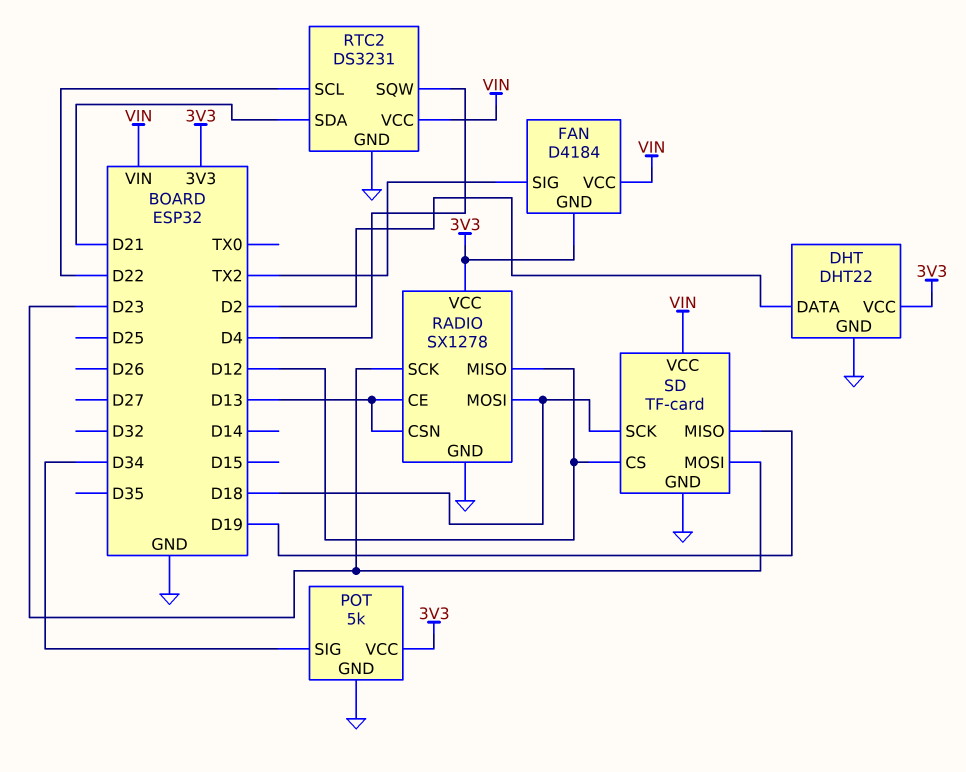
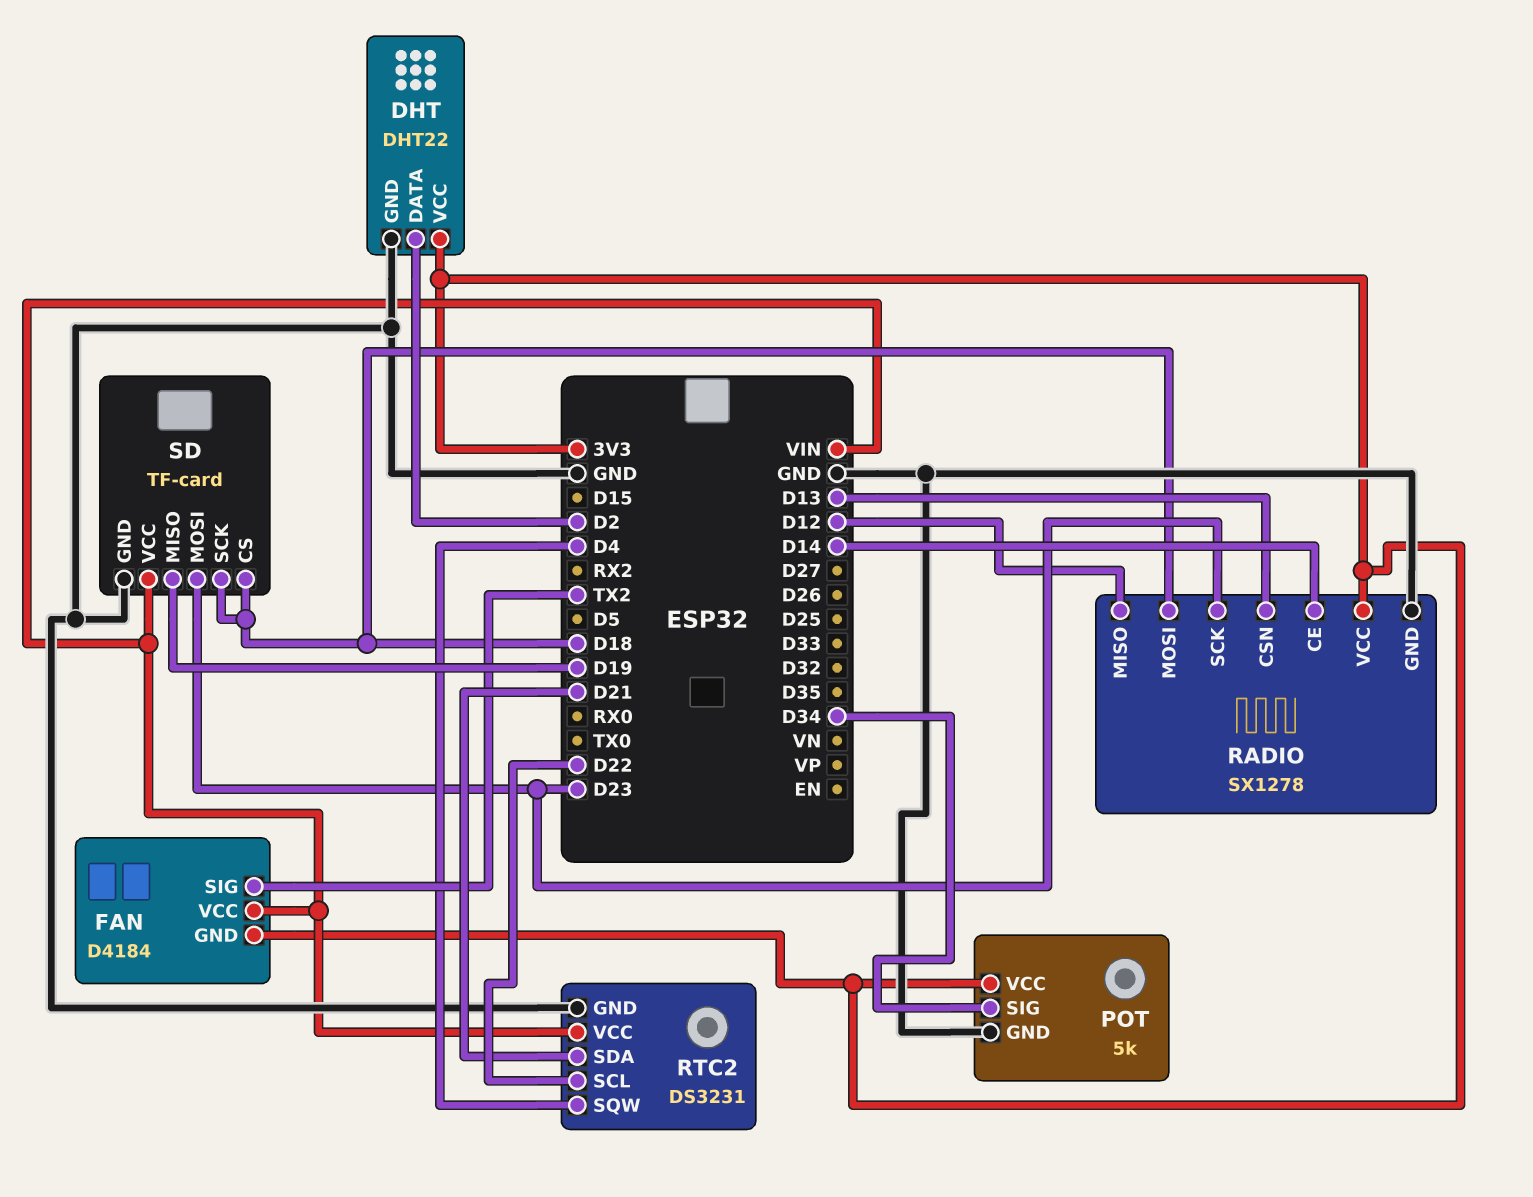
RADIO pin CE: D13 -> D14
SD pin CS: D12 -> D18

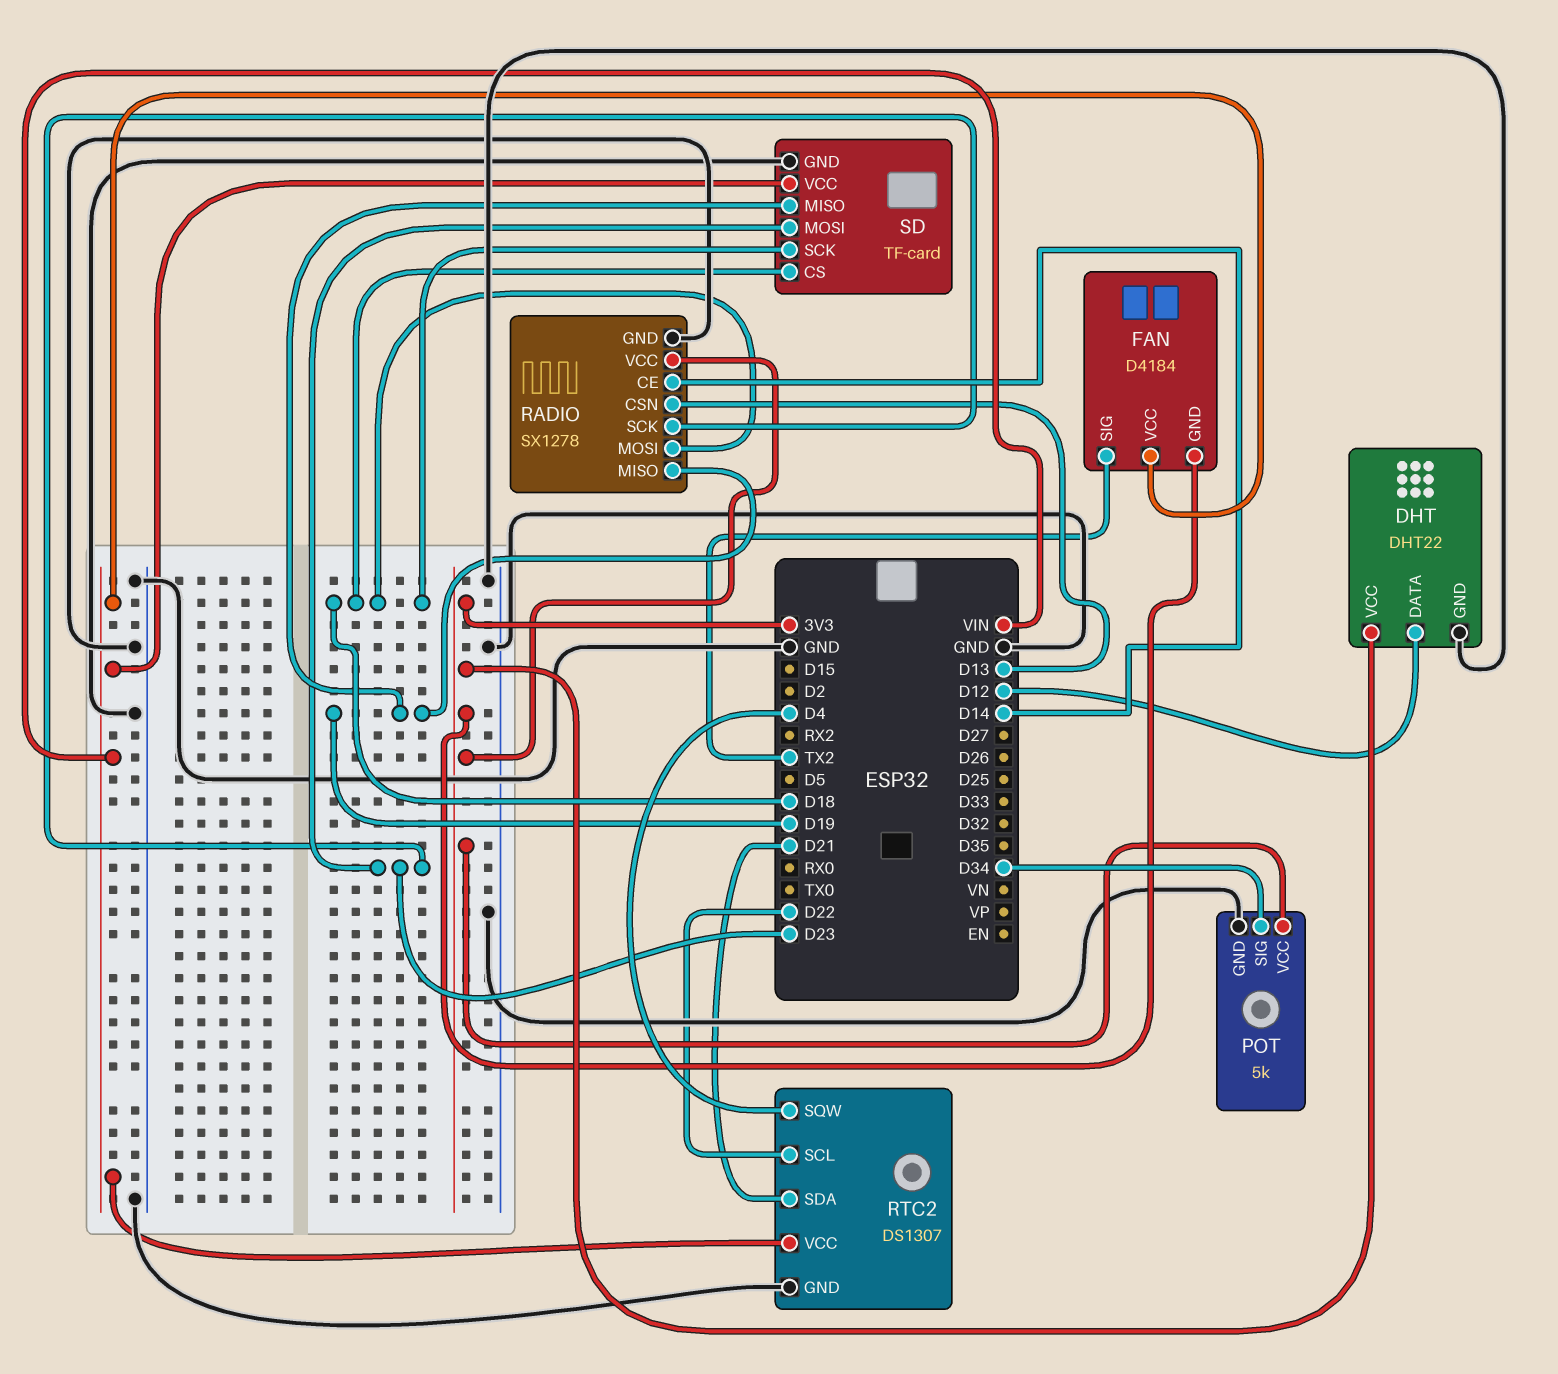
DHT pin DATA: D2 -> D12
RADIO pin MISO: D12 -> D19
RTC2: DS3231 -> DS1307

